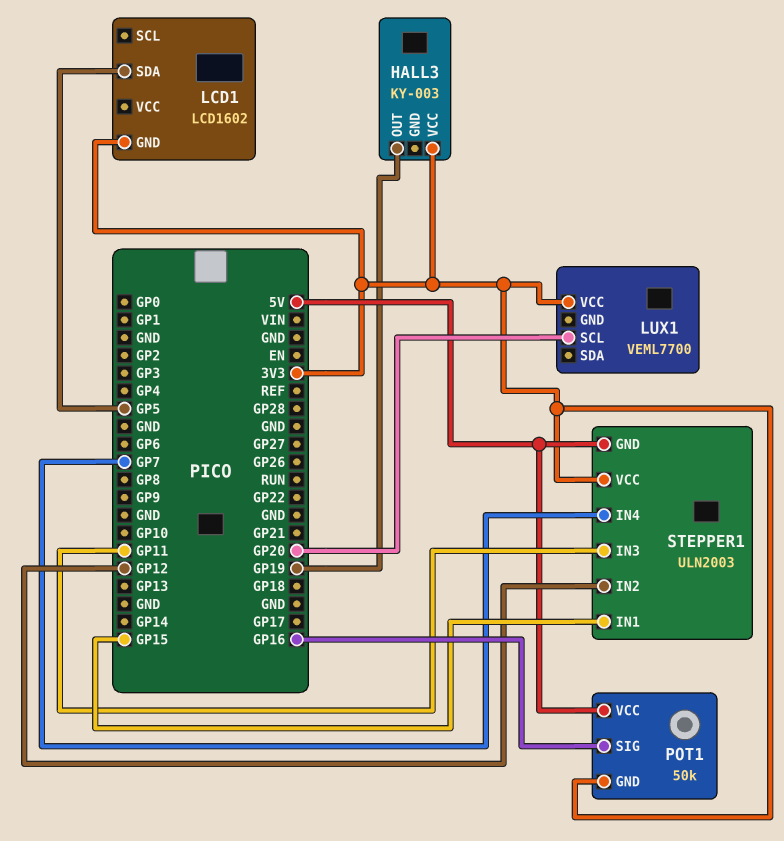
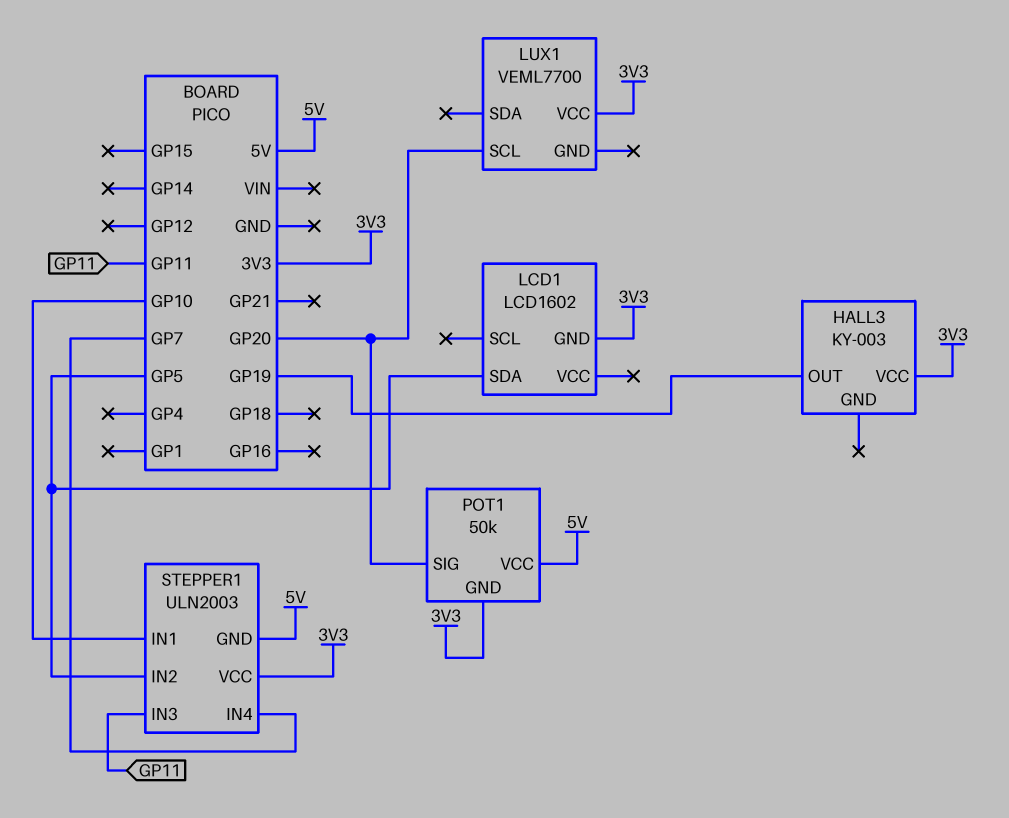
POT1 pin SIG: GP16 -> GP20
STEPPER1 pin IN1: GP15 -> GP10
STEPPER1 pin IN2: GP12 -> GP5

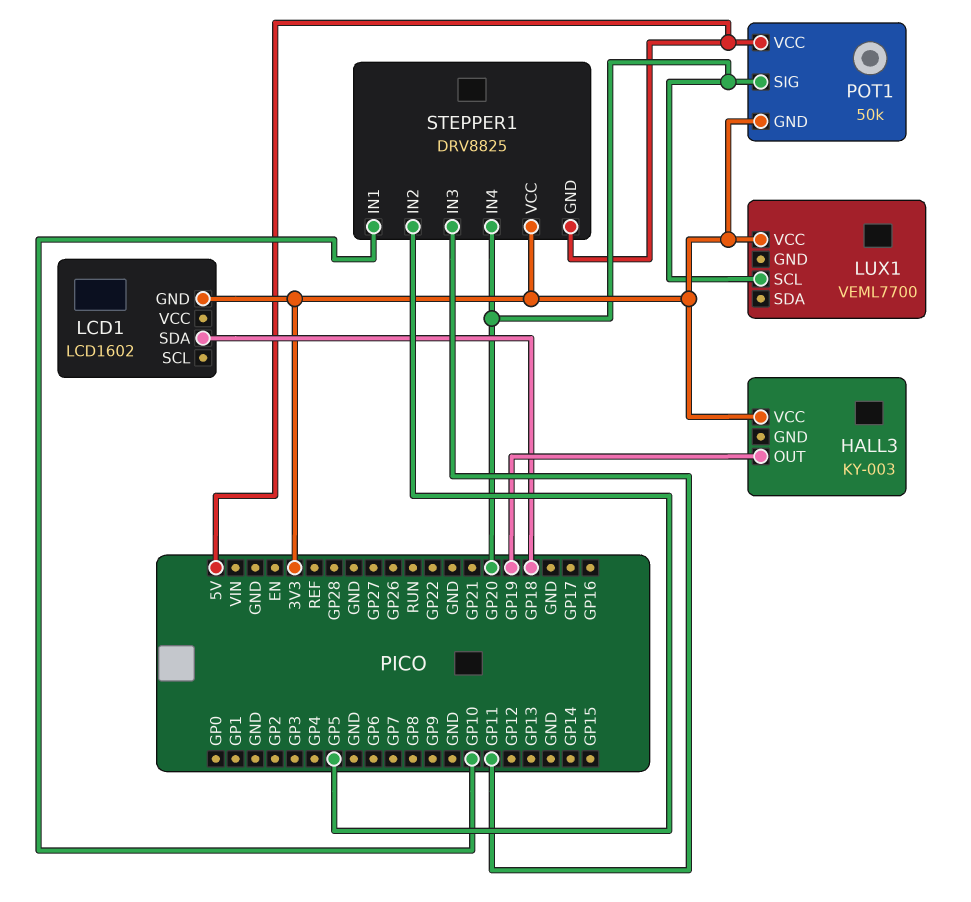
LCD1 pin SDA: GP5 -> GP18
STEPPER1: ULN2003 -> DRV8825
STEPPER1 pin IN4: GP7 -> GP20

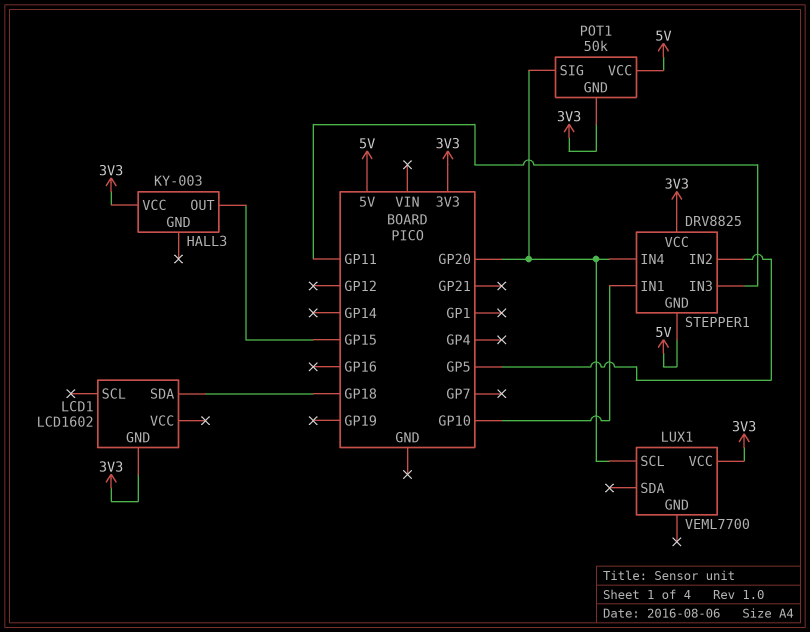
HALL3 pin OUT: GP19 -> GP15

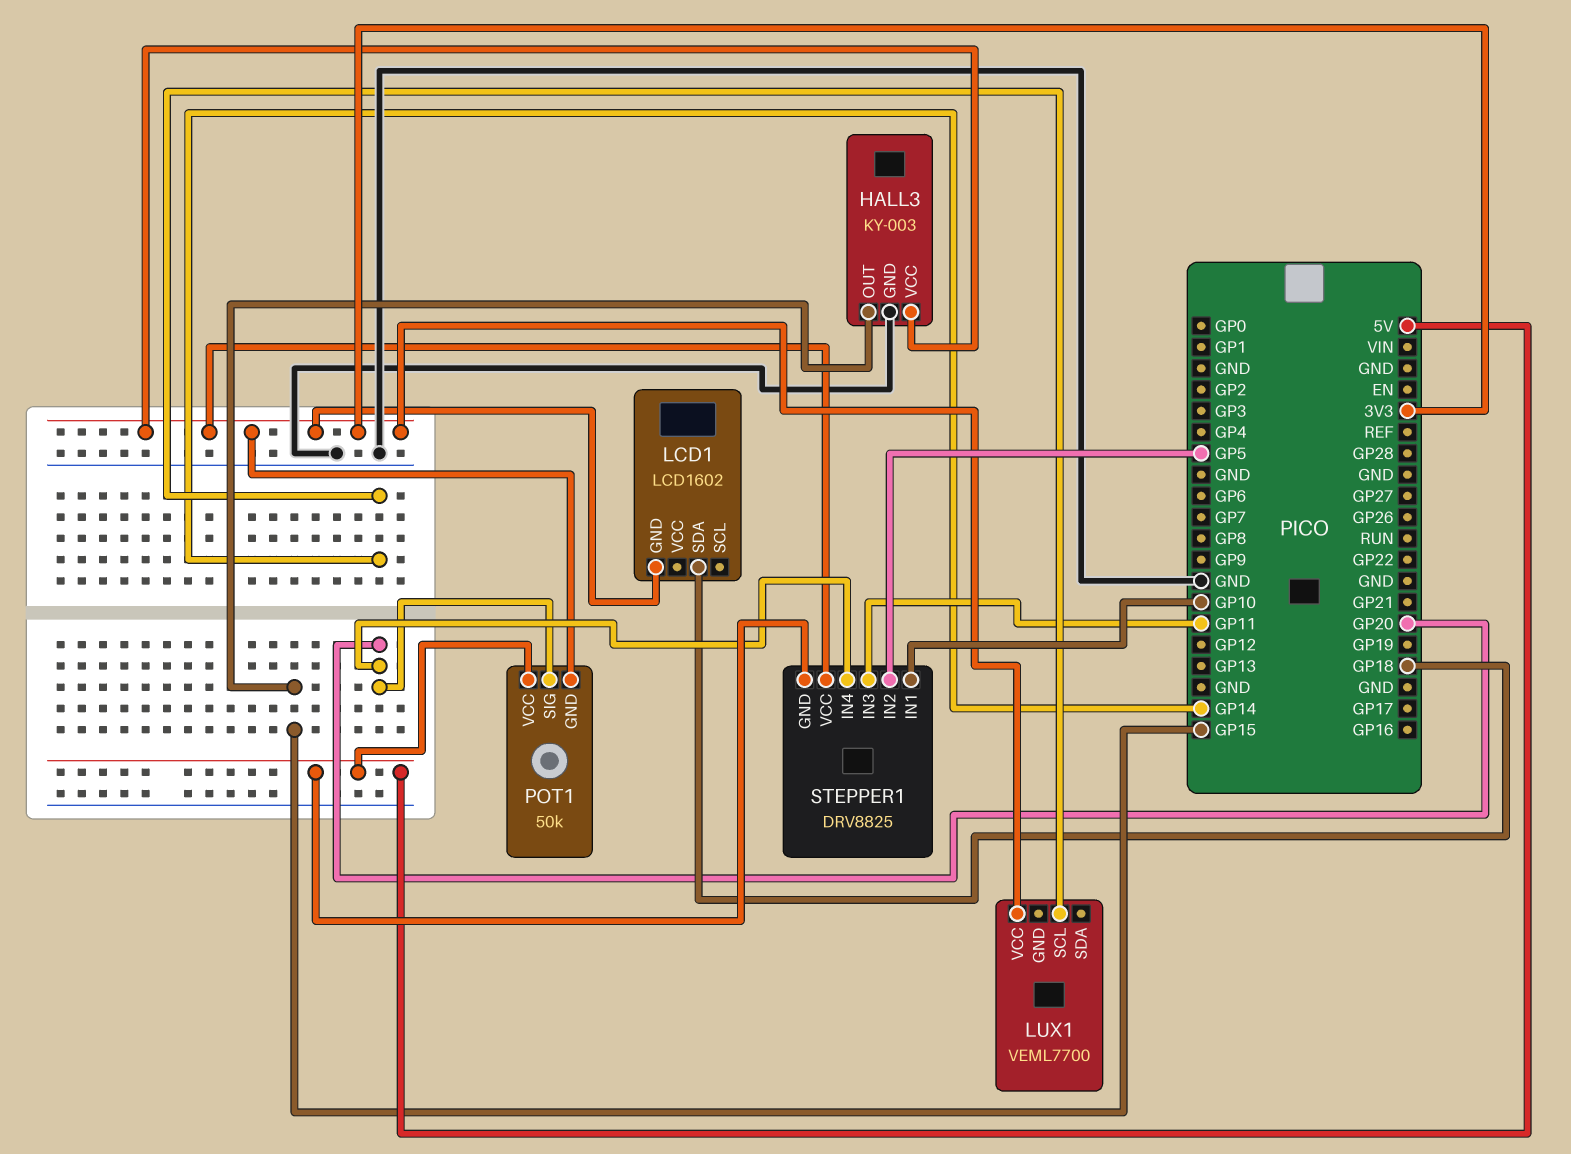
HALL3 pin GND: none -> GND
LUX1 pin SCL: GP20 -> GP14

